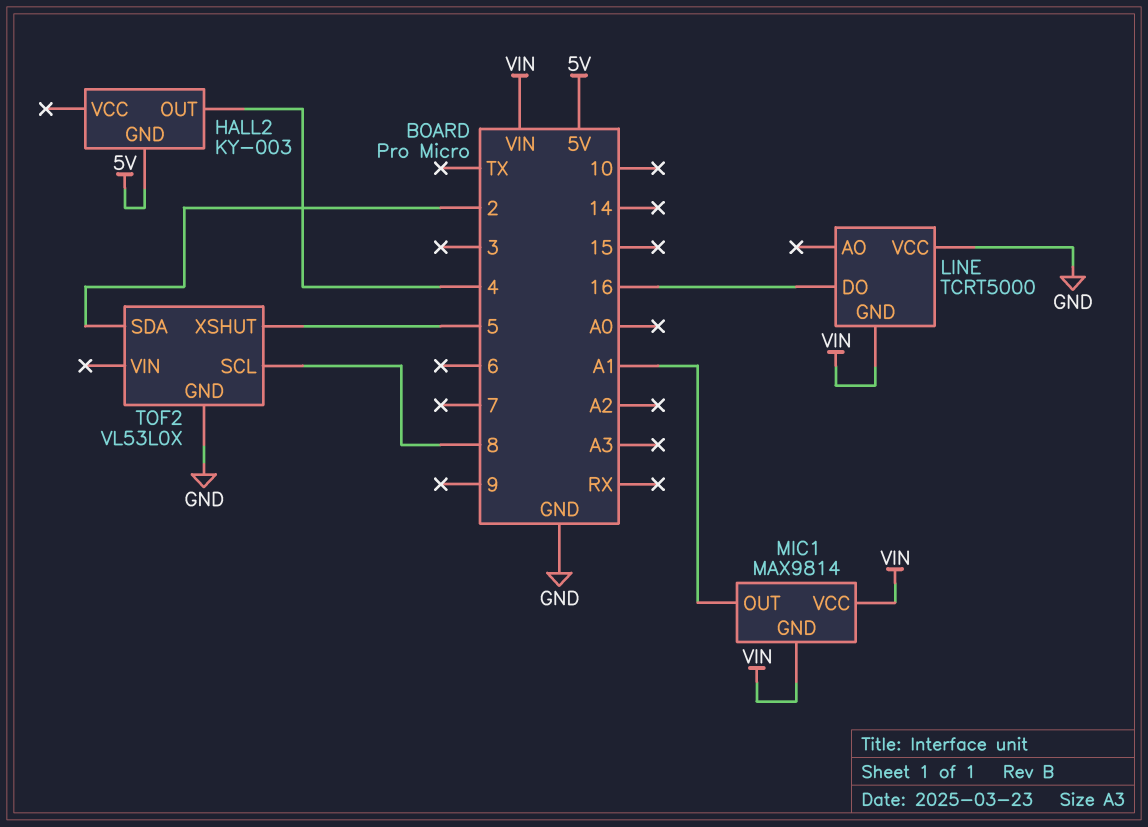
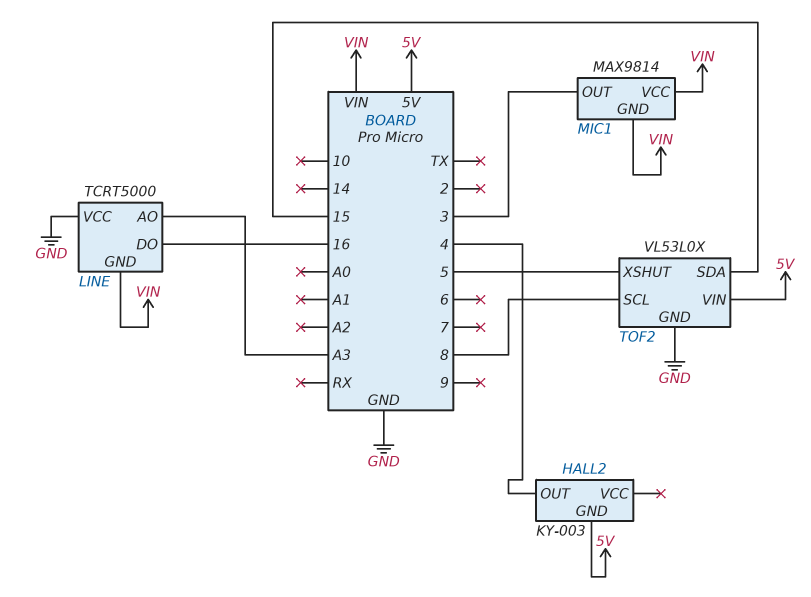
LINE pin AO: none -> A3
MIC1 pin OUT: A1 -> 3
TOF2 pin SDA: 2 -> 15
TOF2 pin VIN: none -> 5V

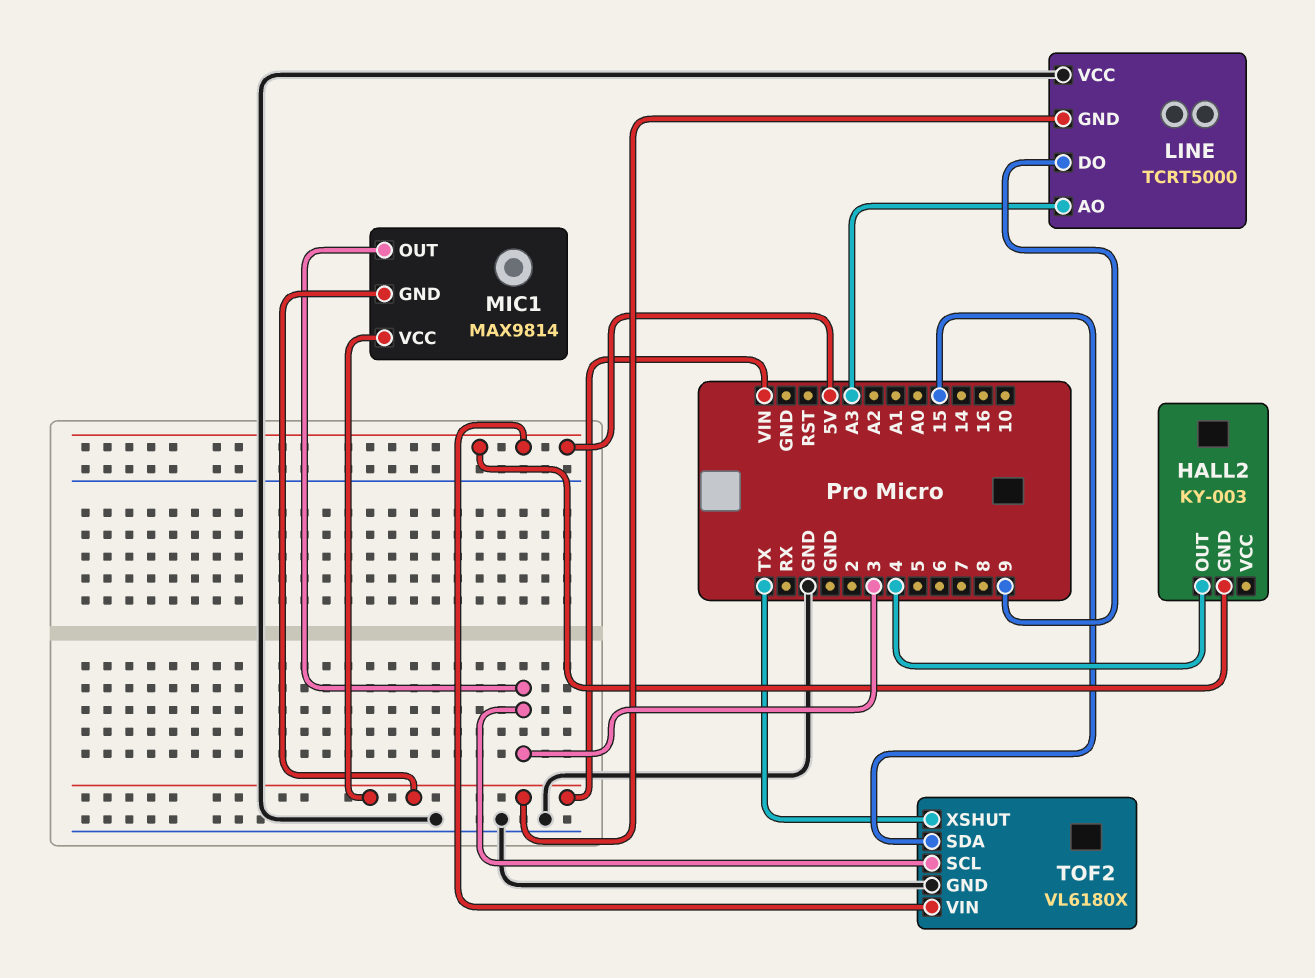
LINE pin DO: 16 -> 9
TOF2: VL53L0X -> VL6180X
TOF2 pin SCL: 8 -> 3
TOF2 pin XSHUT: 5 -> TX

